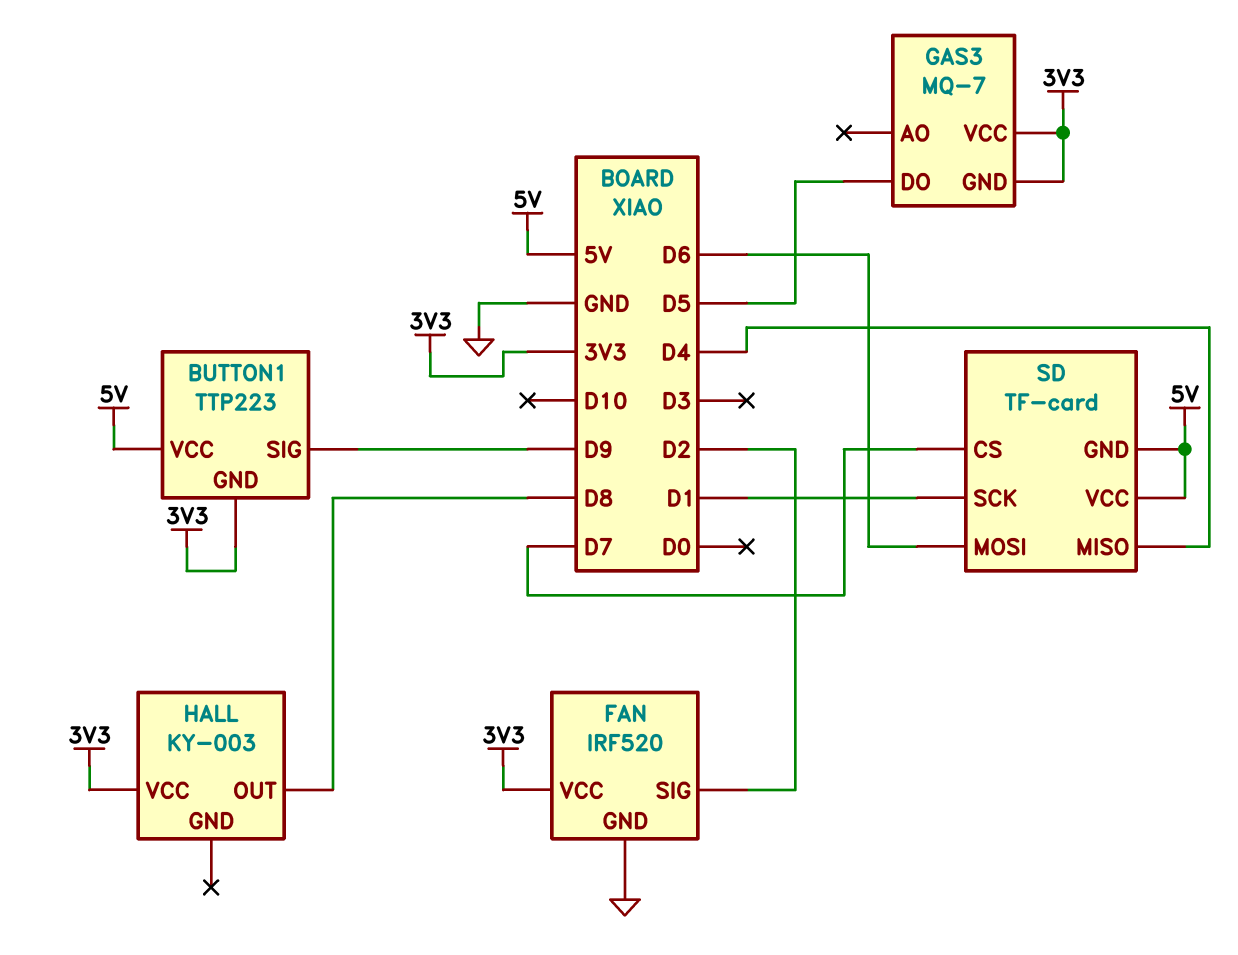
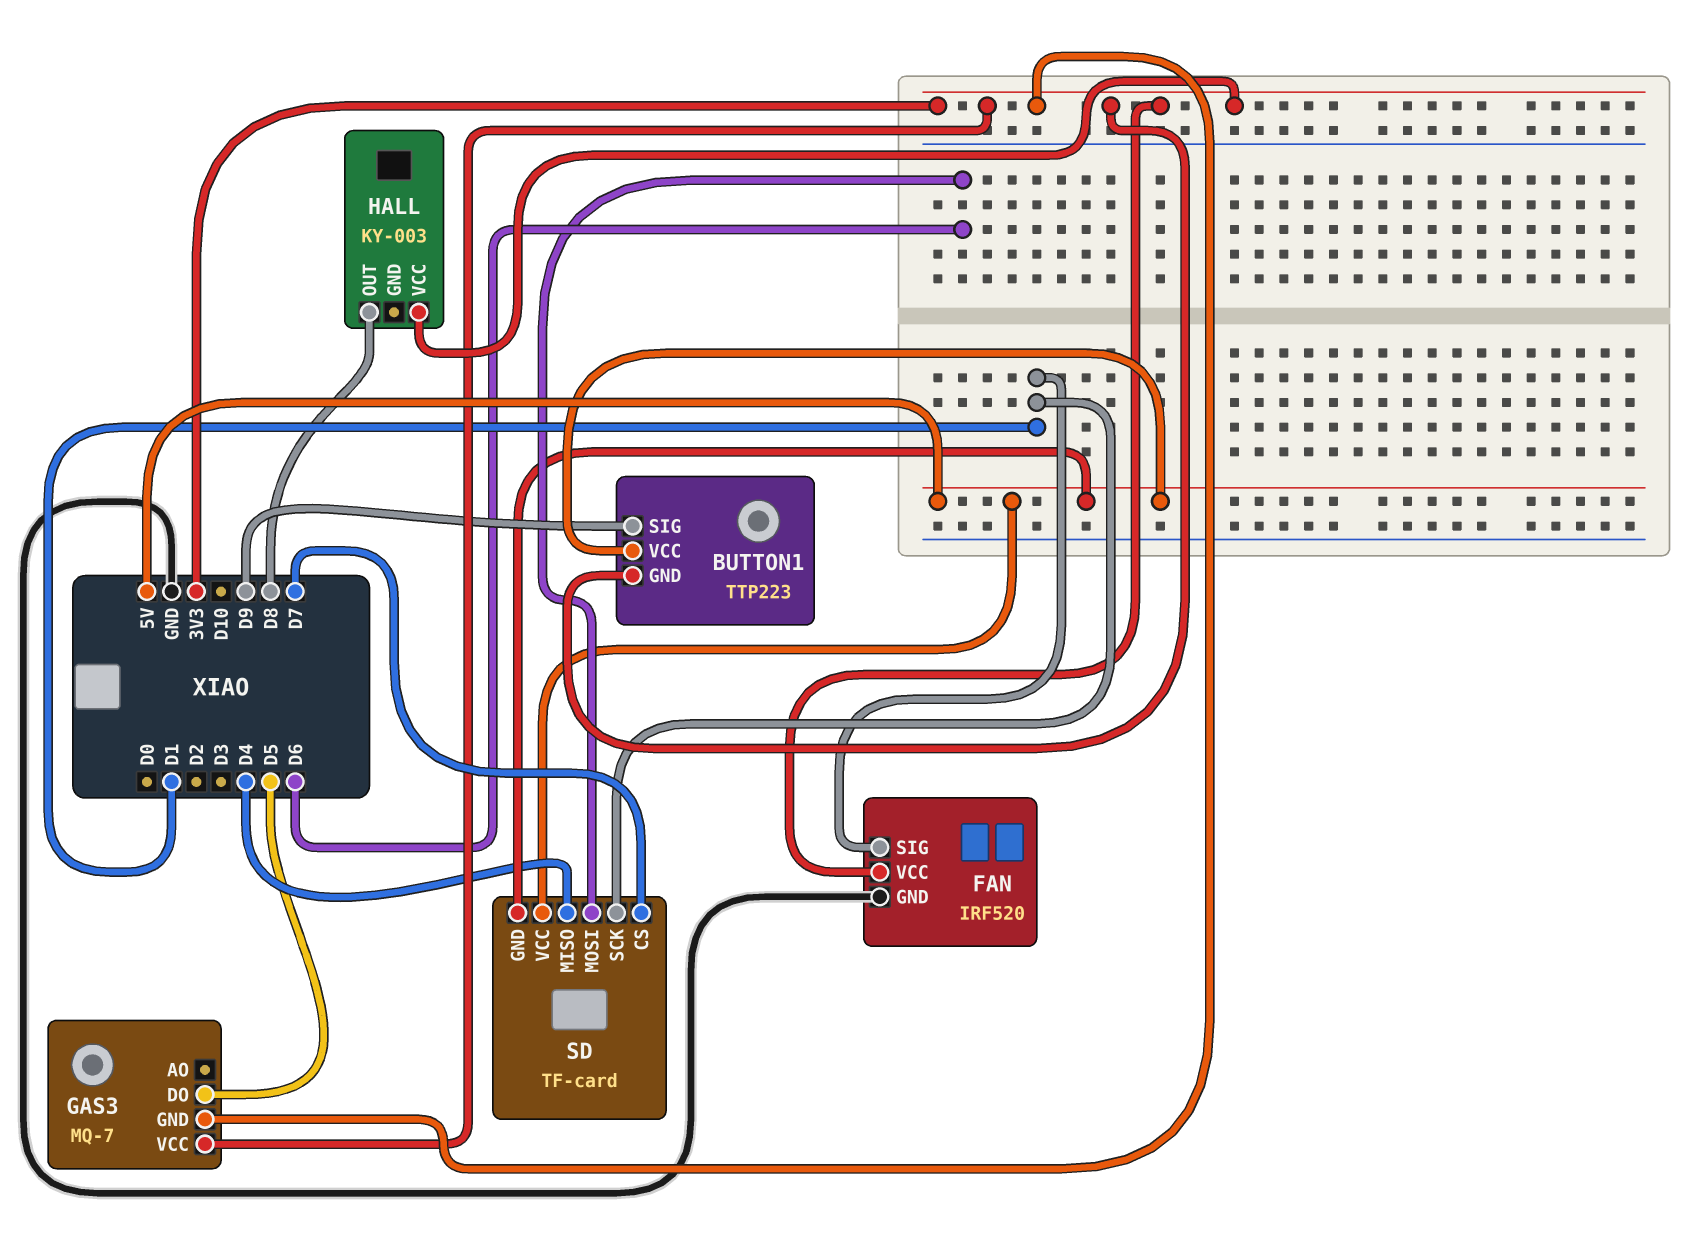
FAN pin SIG: D2 -> D1

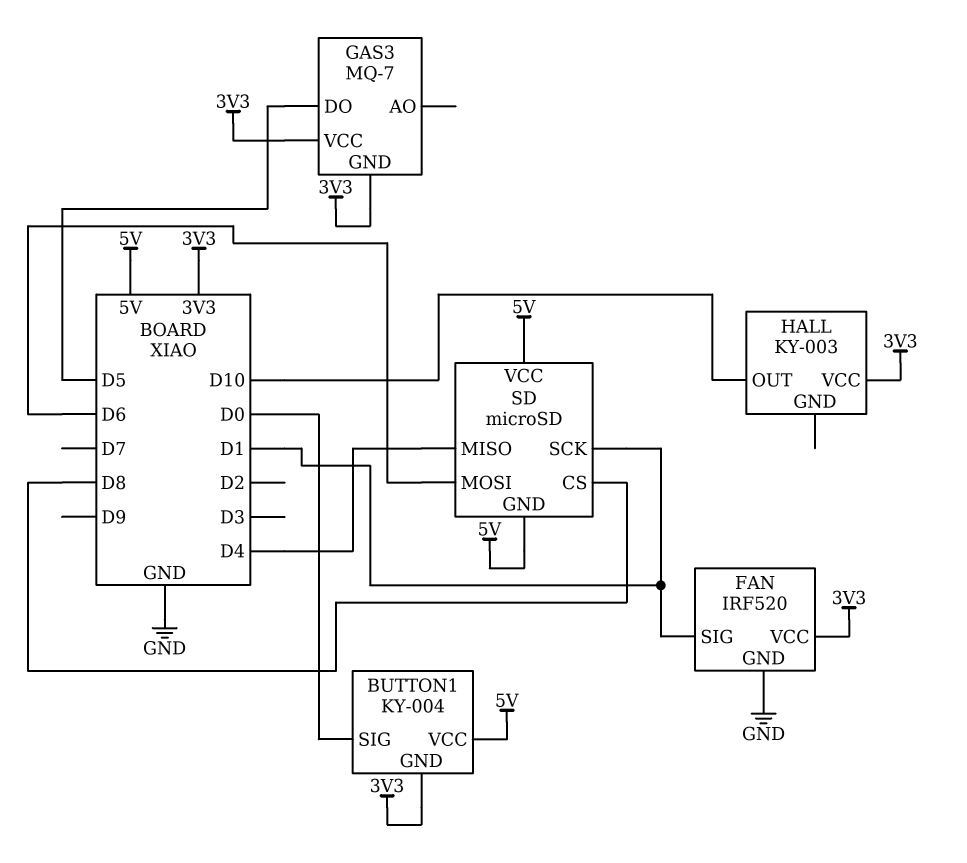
BUTTON1: TTP223 -> KY-004
BUTTON1 pin SIG: D9 -> D0
HALL pin OUT: D8 -> D10
SD: TF-card -> microSD
SD pin CS: D7 -> D8

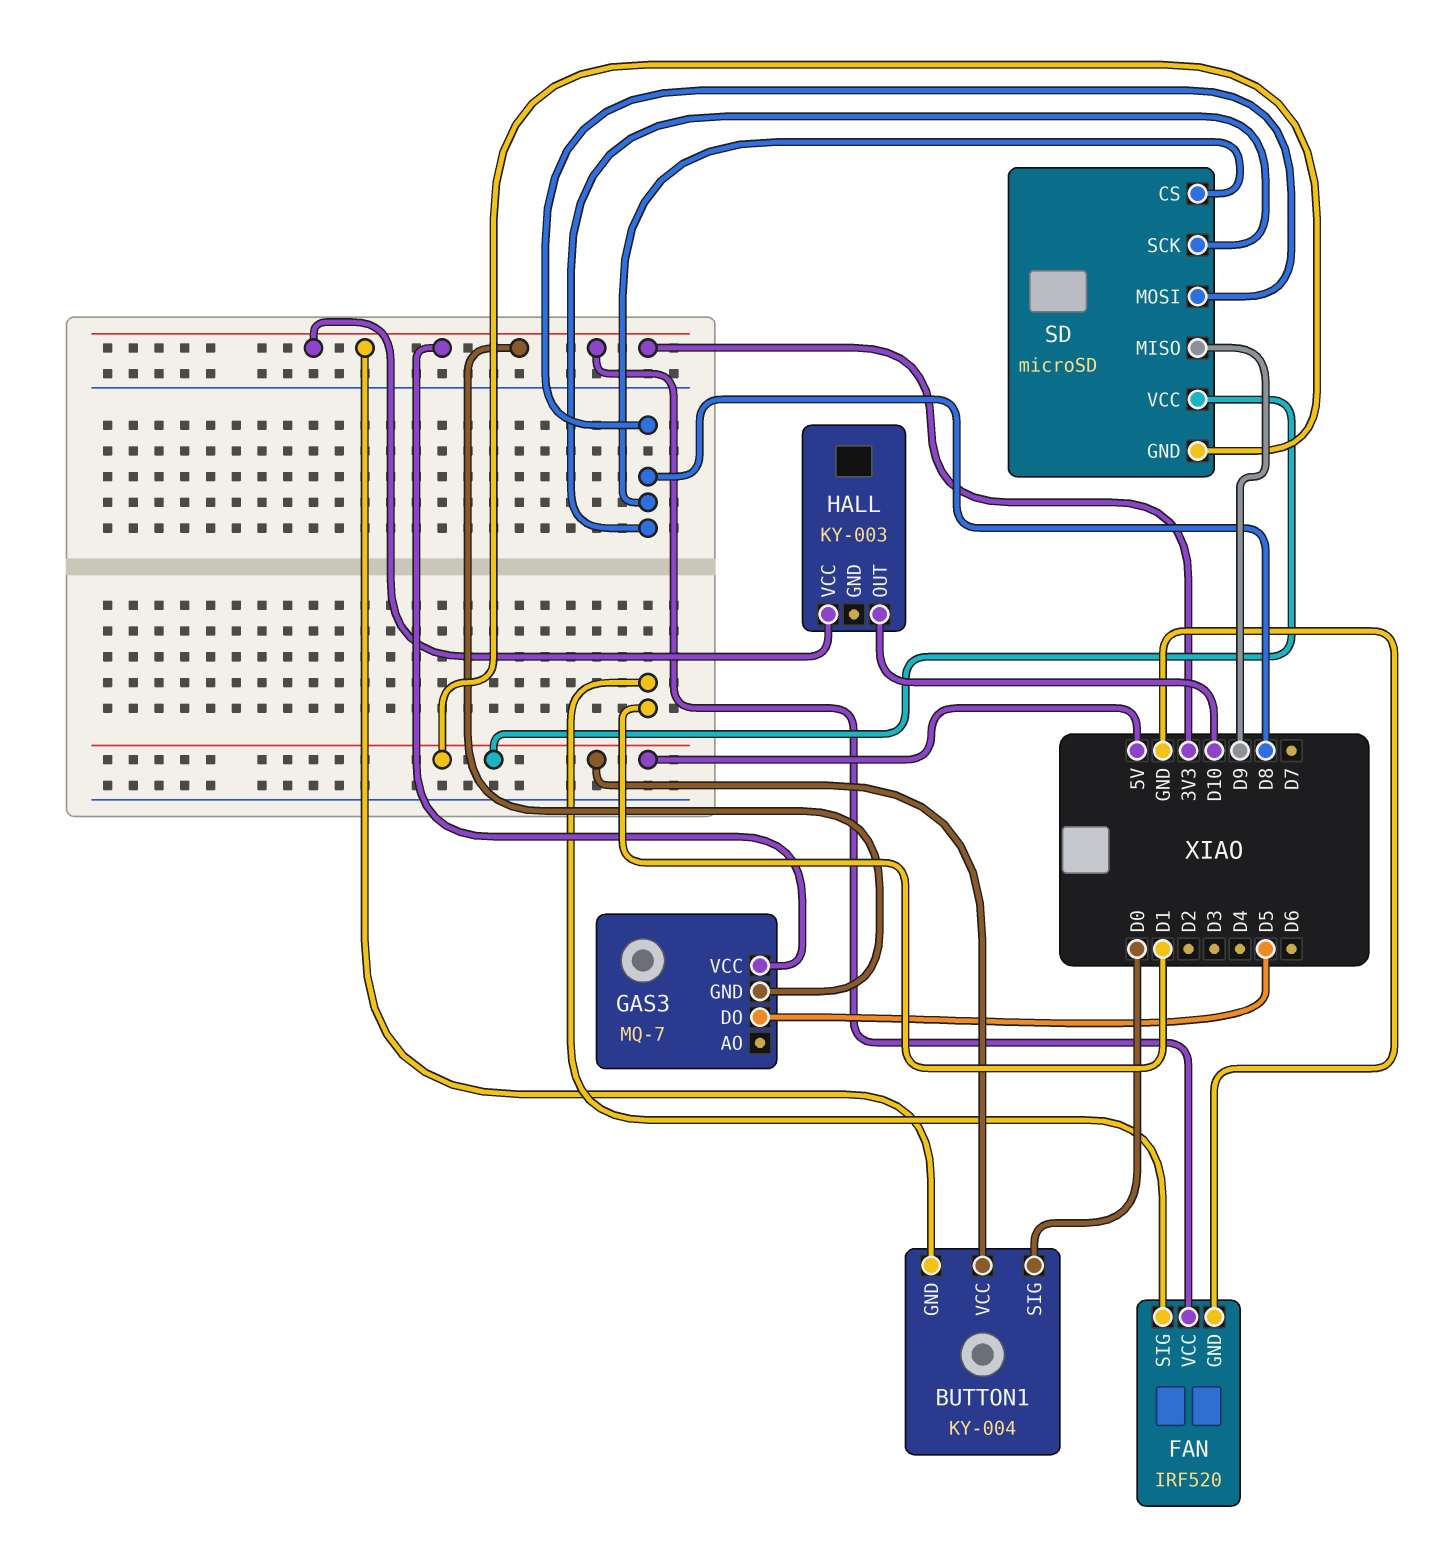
SD pin MISO: D4 -> D9
SD pin MOSI: D6 -> D8
SD pin SCK: D1 -> D8

